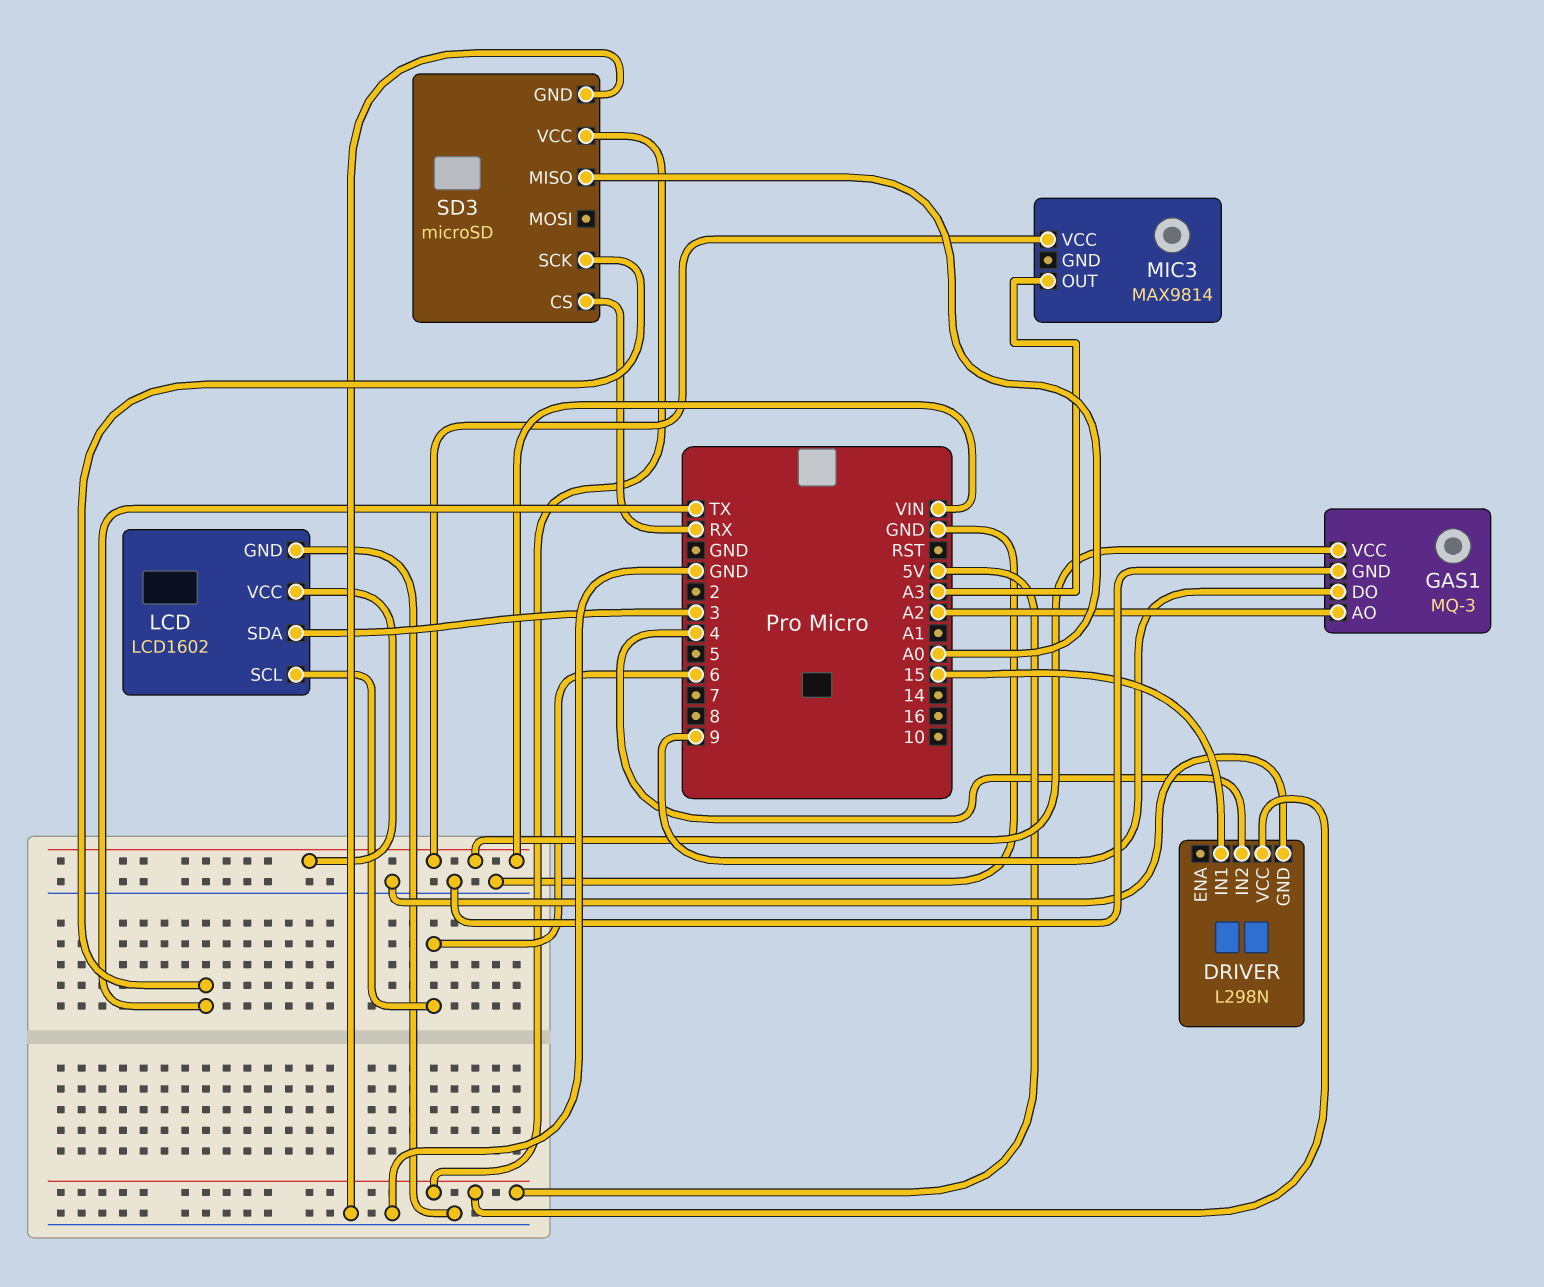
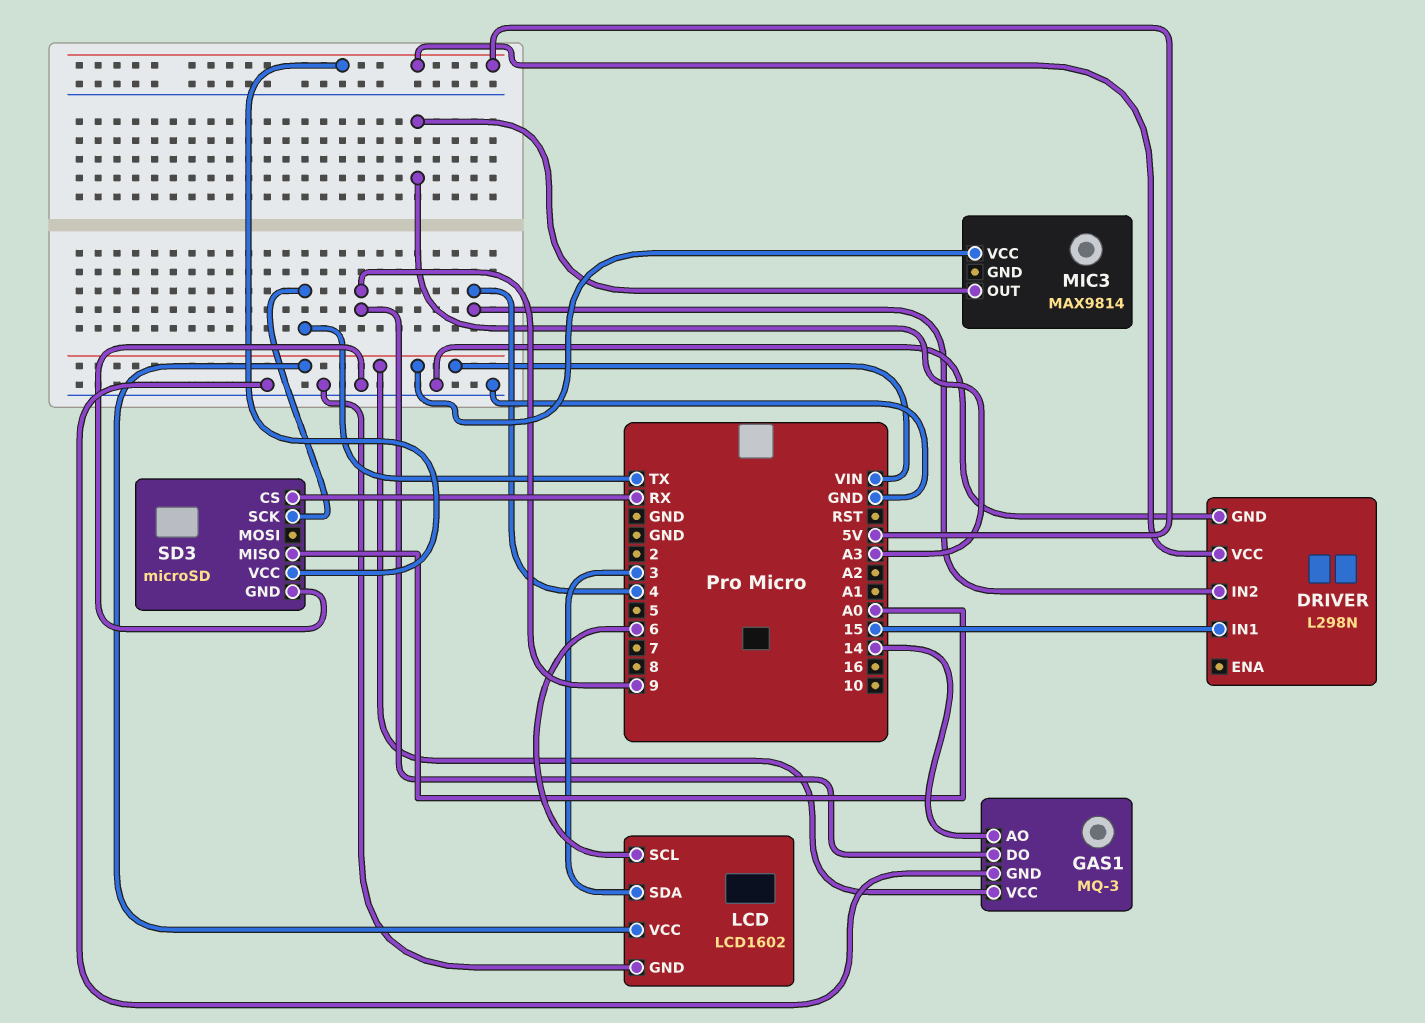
GAS1 pin AO: A2 -> 14

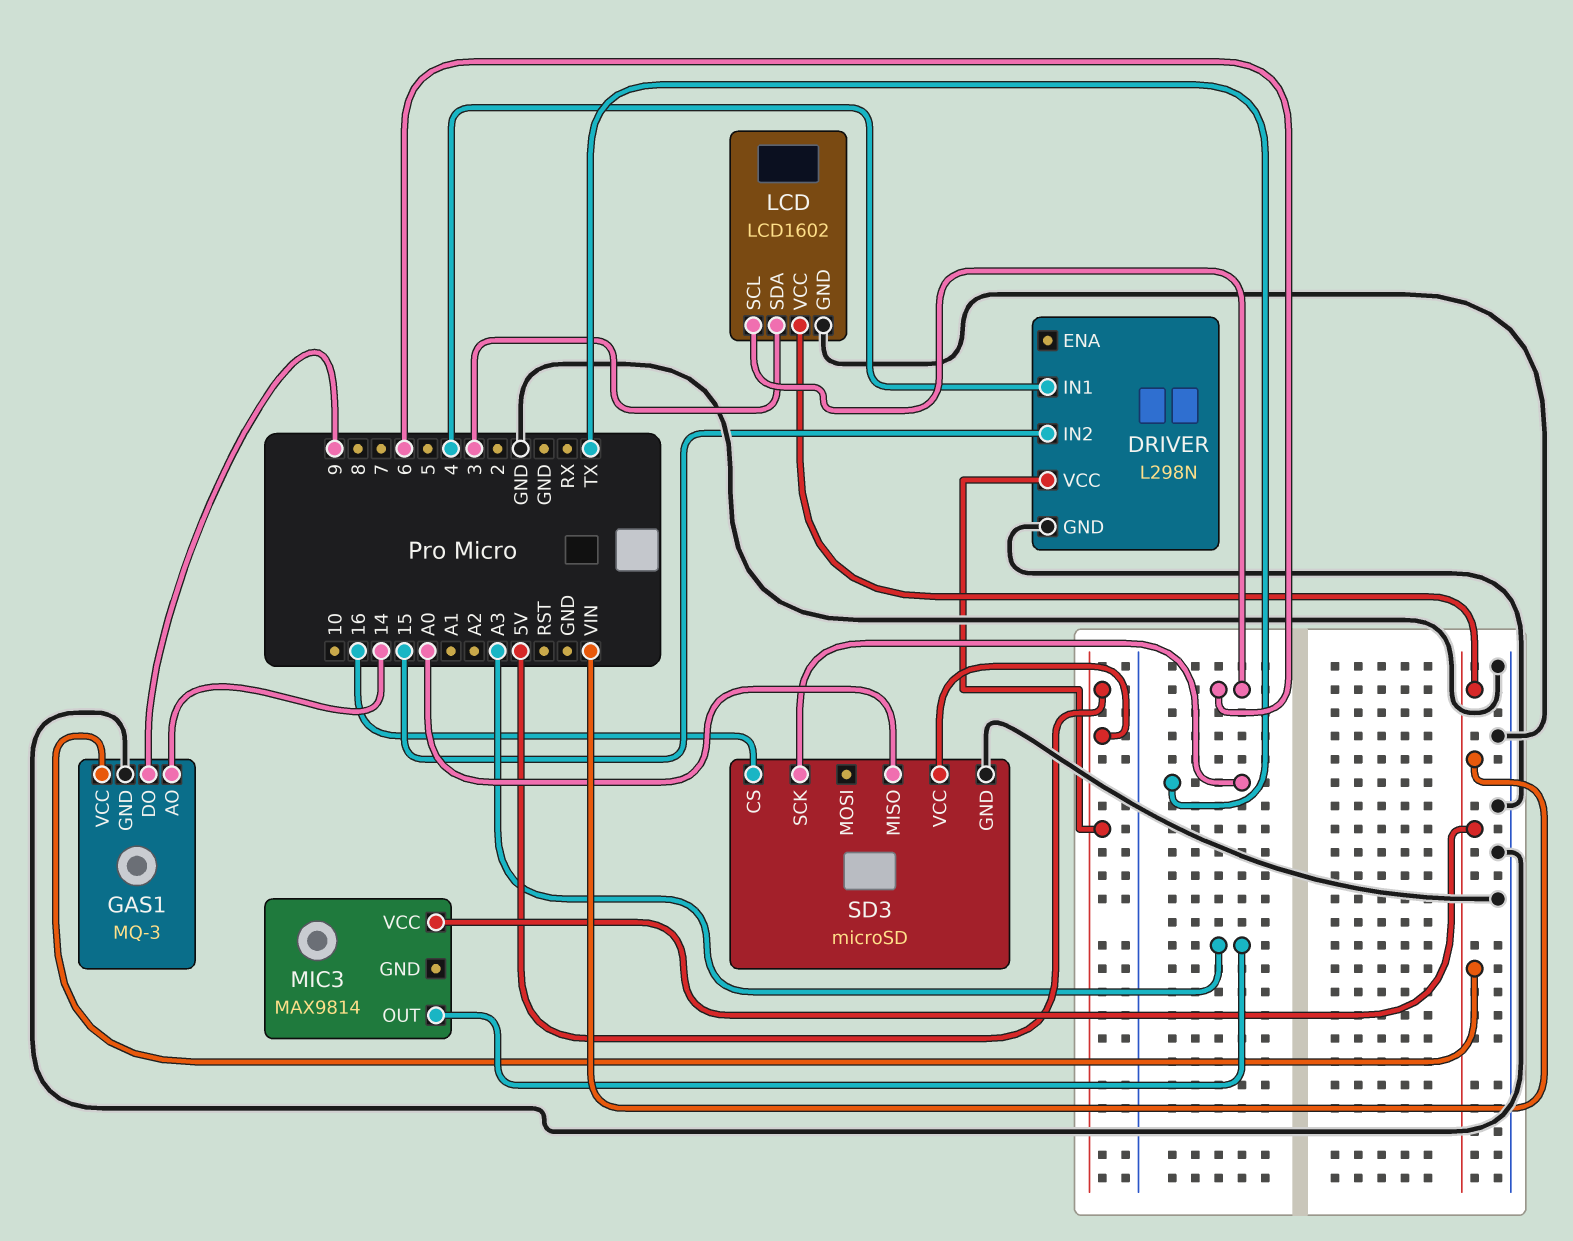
DRIVER pin IN1: 15 -> 4
DRIVER pin IN2: 4 -> 15
SD3 pin CS: RX -> 16

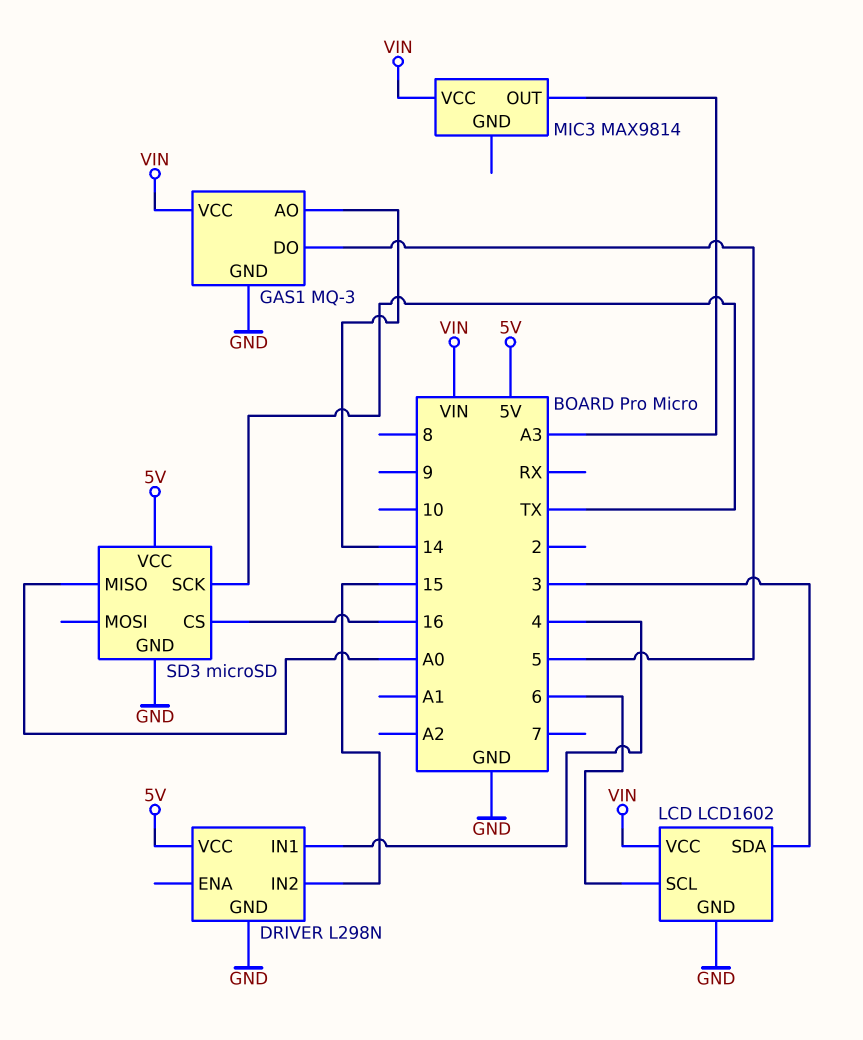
GAS1 pin DO: 9 -> 5

